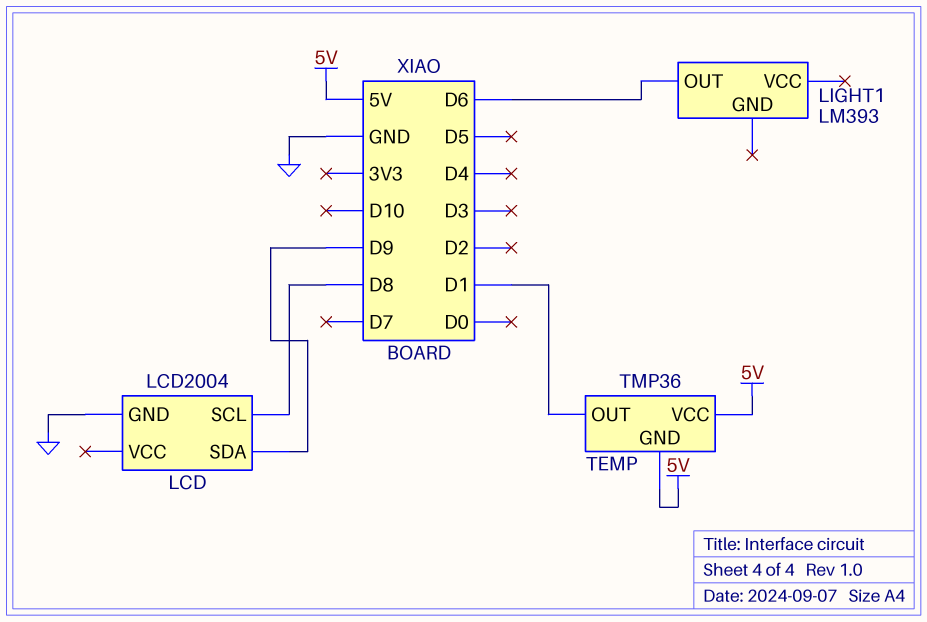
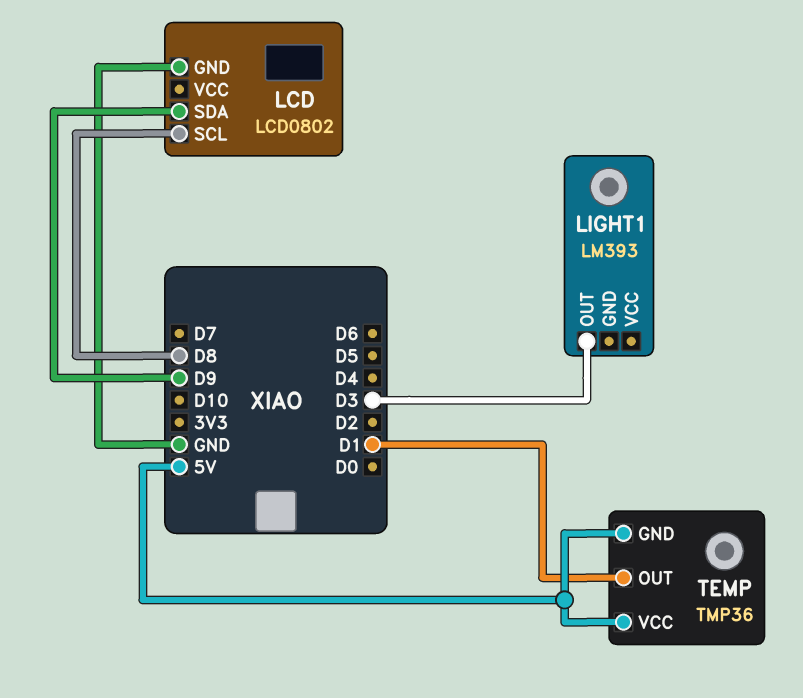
LCD: LCD2004 -> LCD0802
LIGHT1 pin OUT: D6 -> D3

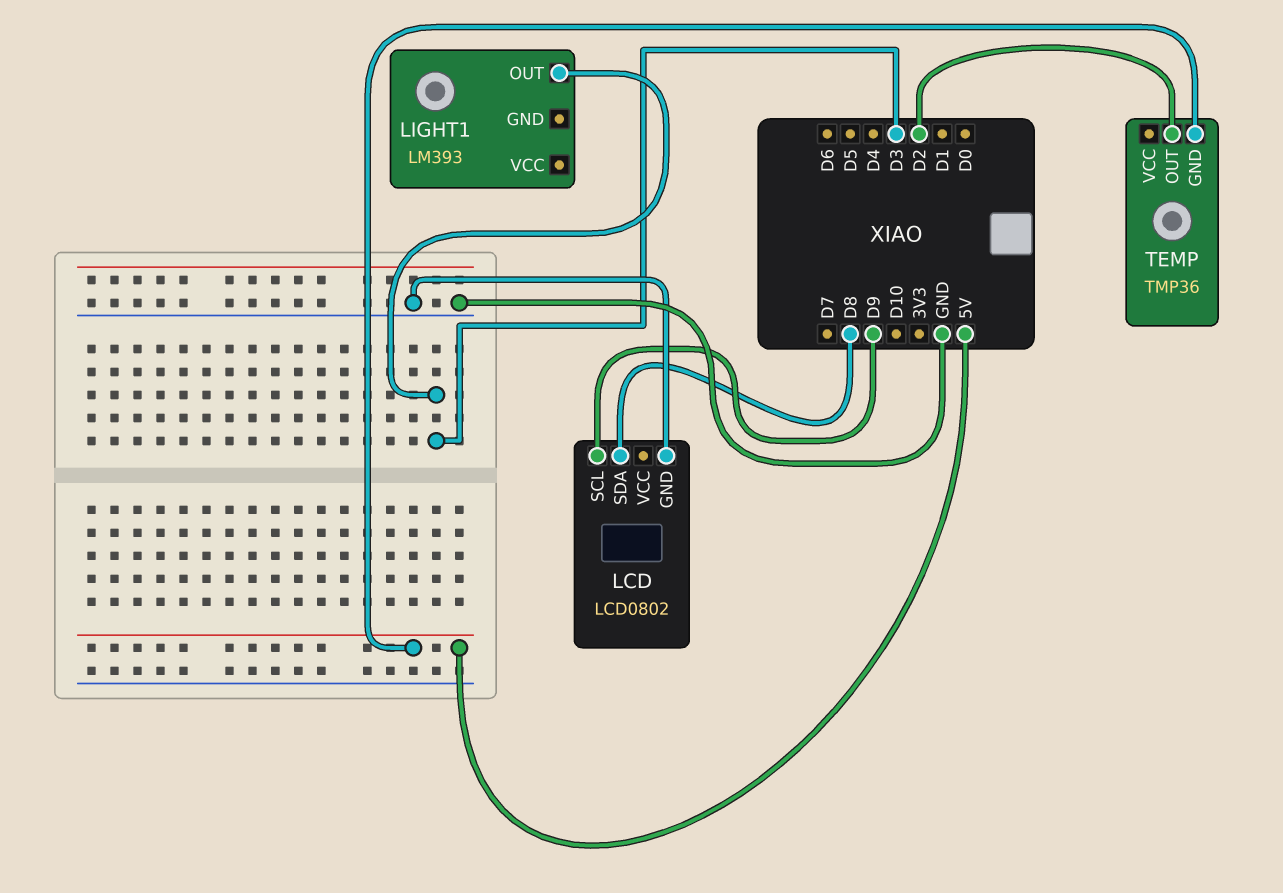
LCD pin SCL: D8 -> D9
LCD pin SDA: D9 -> D8
TEMP pin OUT: D1 -> D2
TEMP pin VCC: 5V -> none

